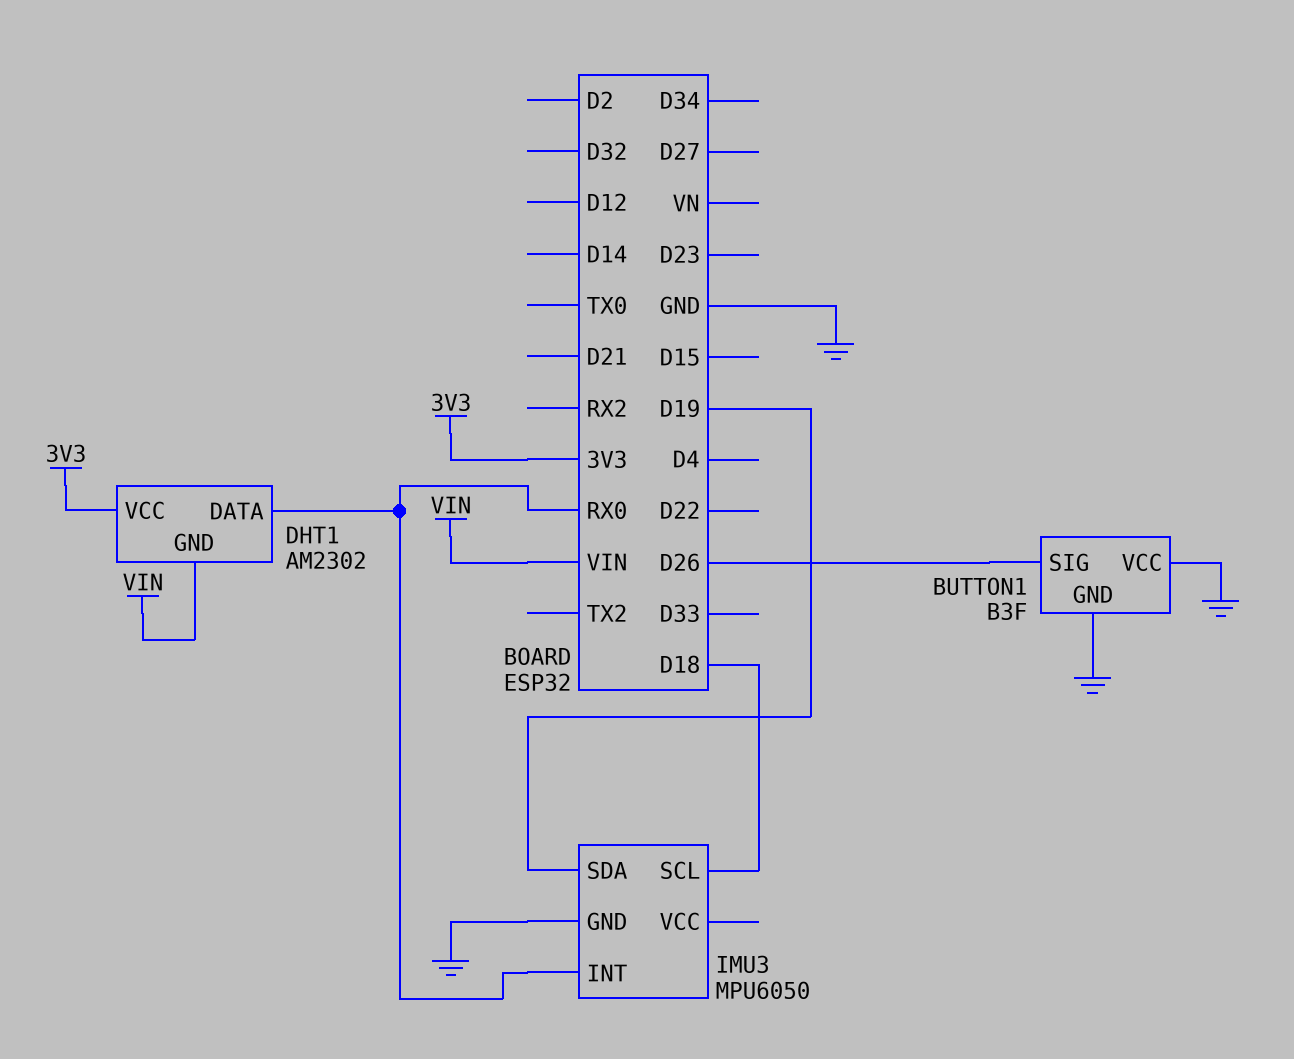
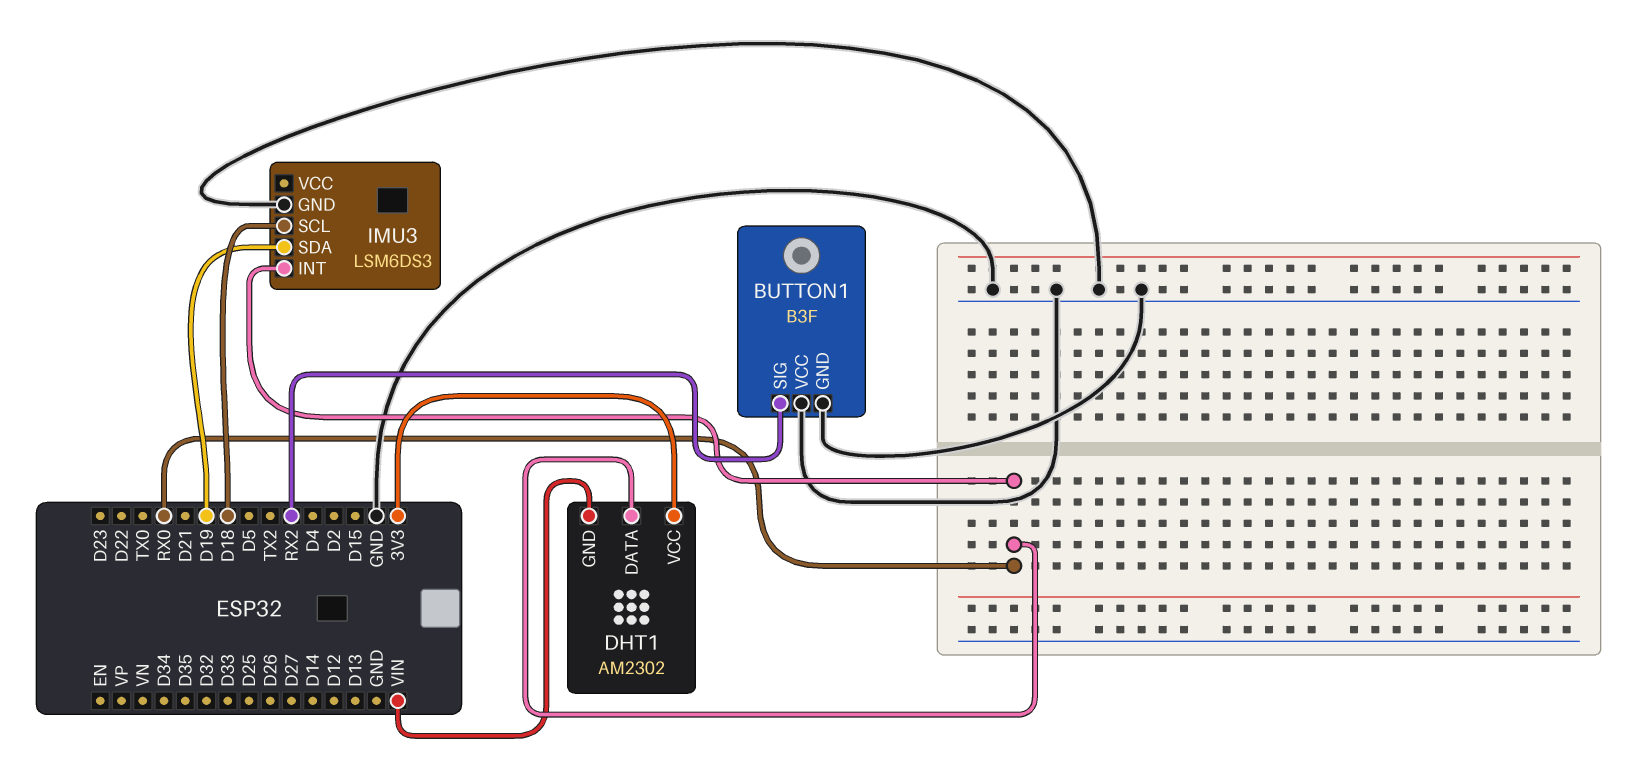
BUTTON1 pin SIG: D26 -> RX2
IMU3: MPU6050 -> LSM6DS3

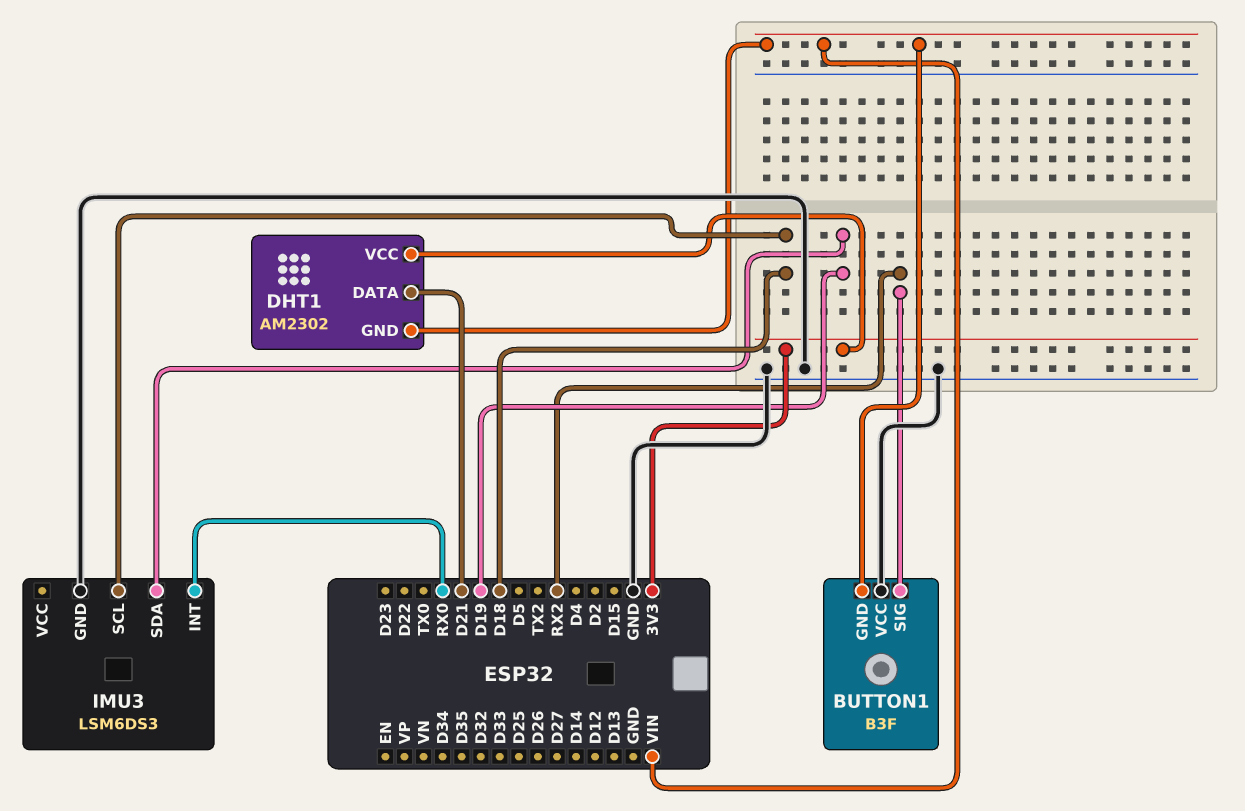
BUTTON1 pin GND: GND -> VIN
DHT1 pin DATA: RX0 -> D21

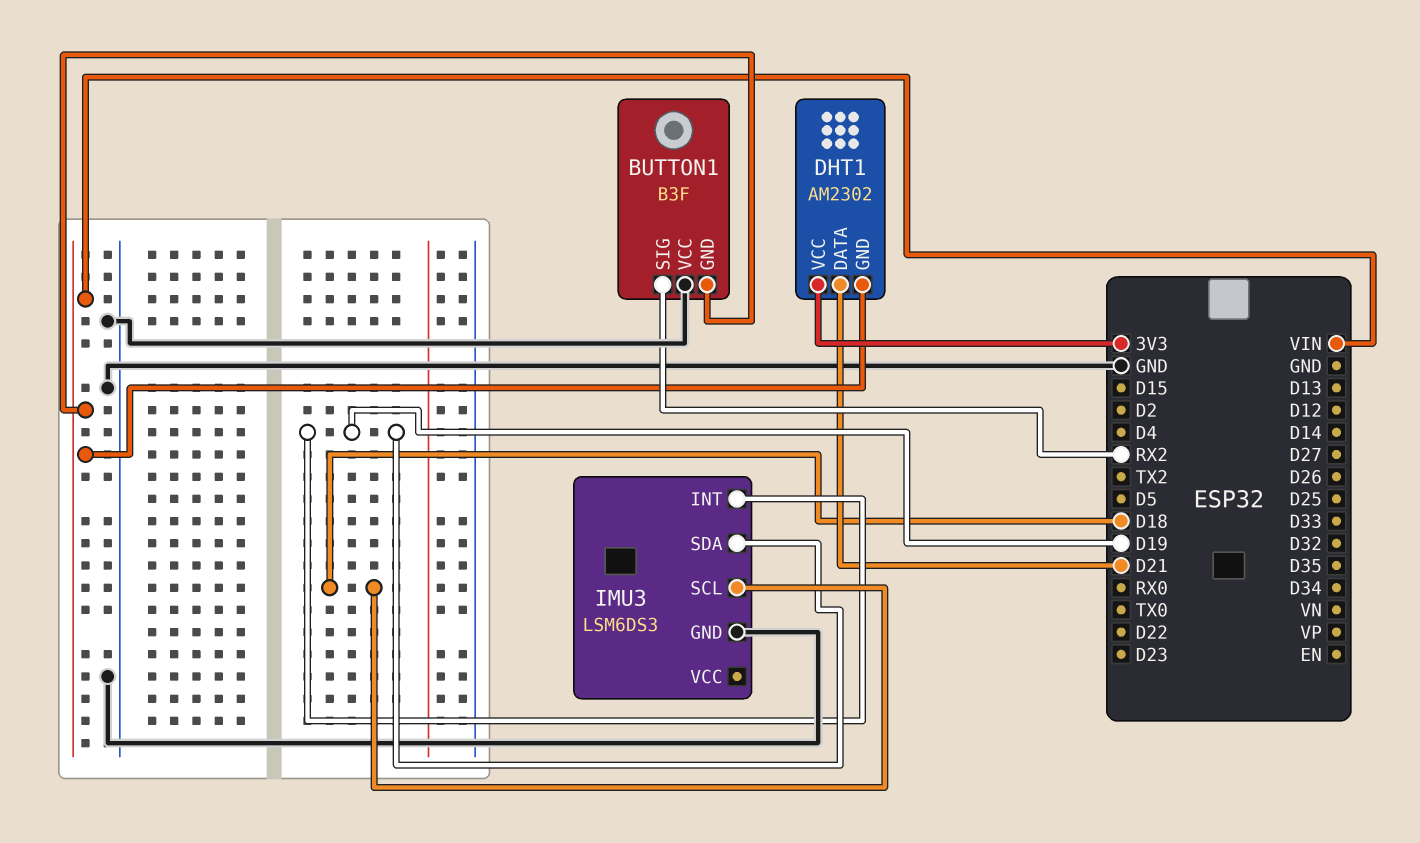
IMU3 pin INT: RX0 -> D19

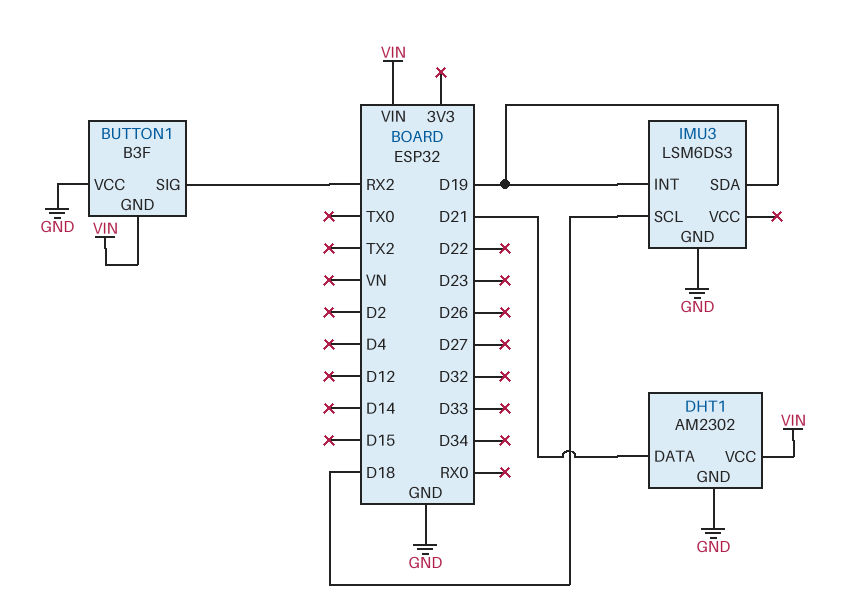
DHT1 pin GND: VIN -> GND
DHT1 pin VCC: 3V3 -> VIN

